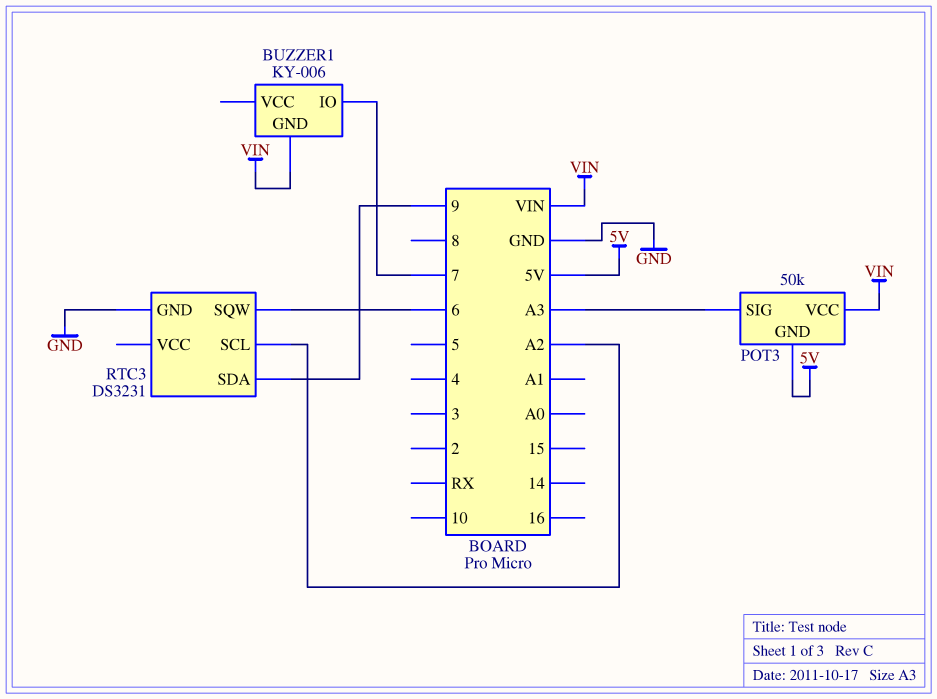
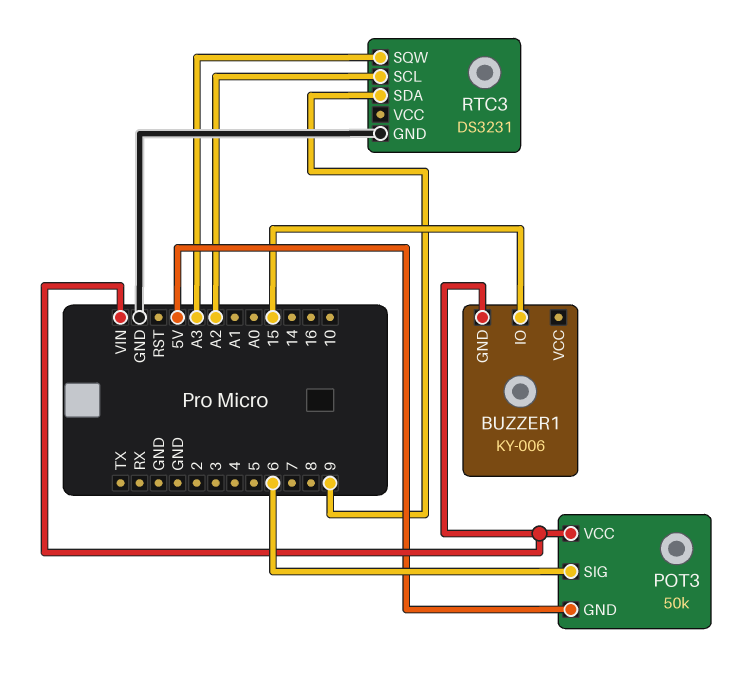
BUZZER1 pin IO: 7 -> 15
POT3 pin SIG: A3 -> 6
RTC3 pin SQW: 6 -> A3

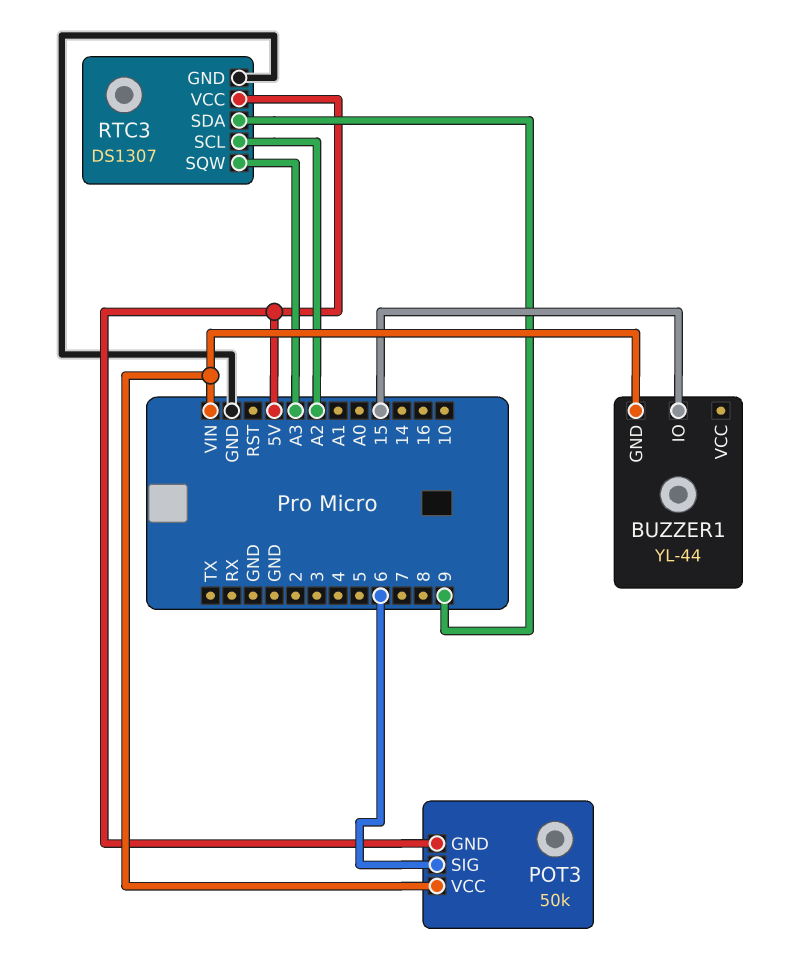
BUZZER1: KY-006 -> YL-44
RTC3: DS3231 -> DS1307
RTC3 pin VCC: none -> 5V

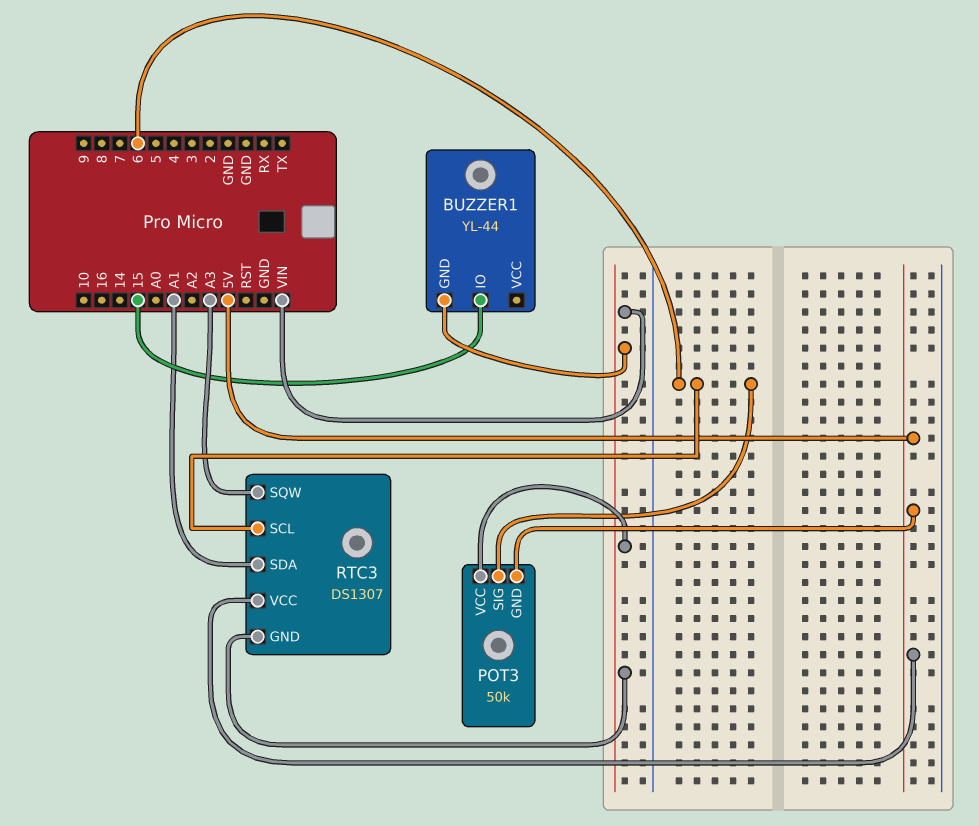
RTC3 pin GND: GND -> VIN
RTC3 pin SCL: A2 -> 6
RTC3 pin SDA: 9 -> A1

